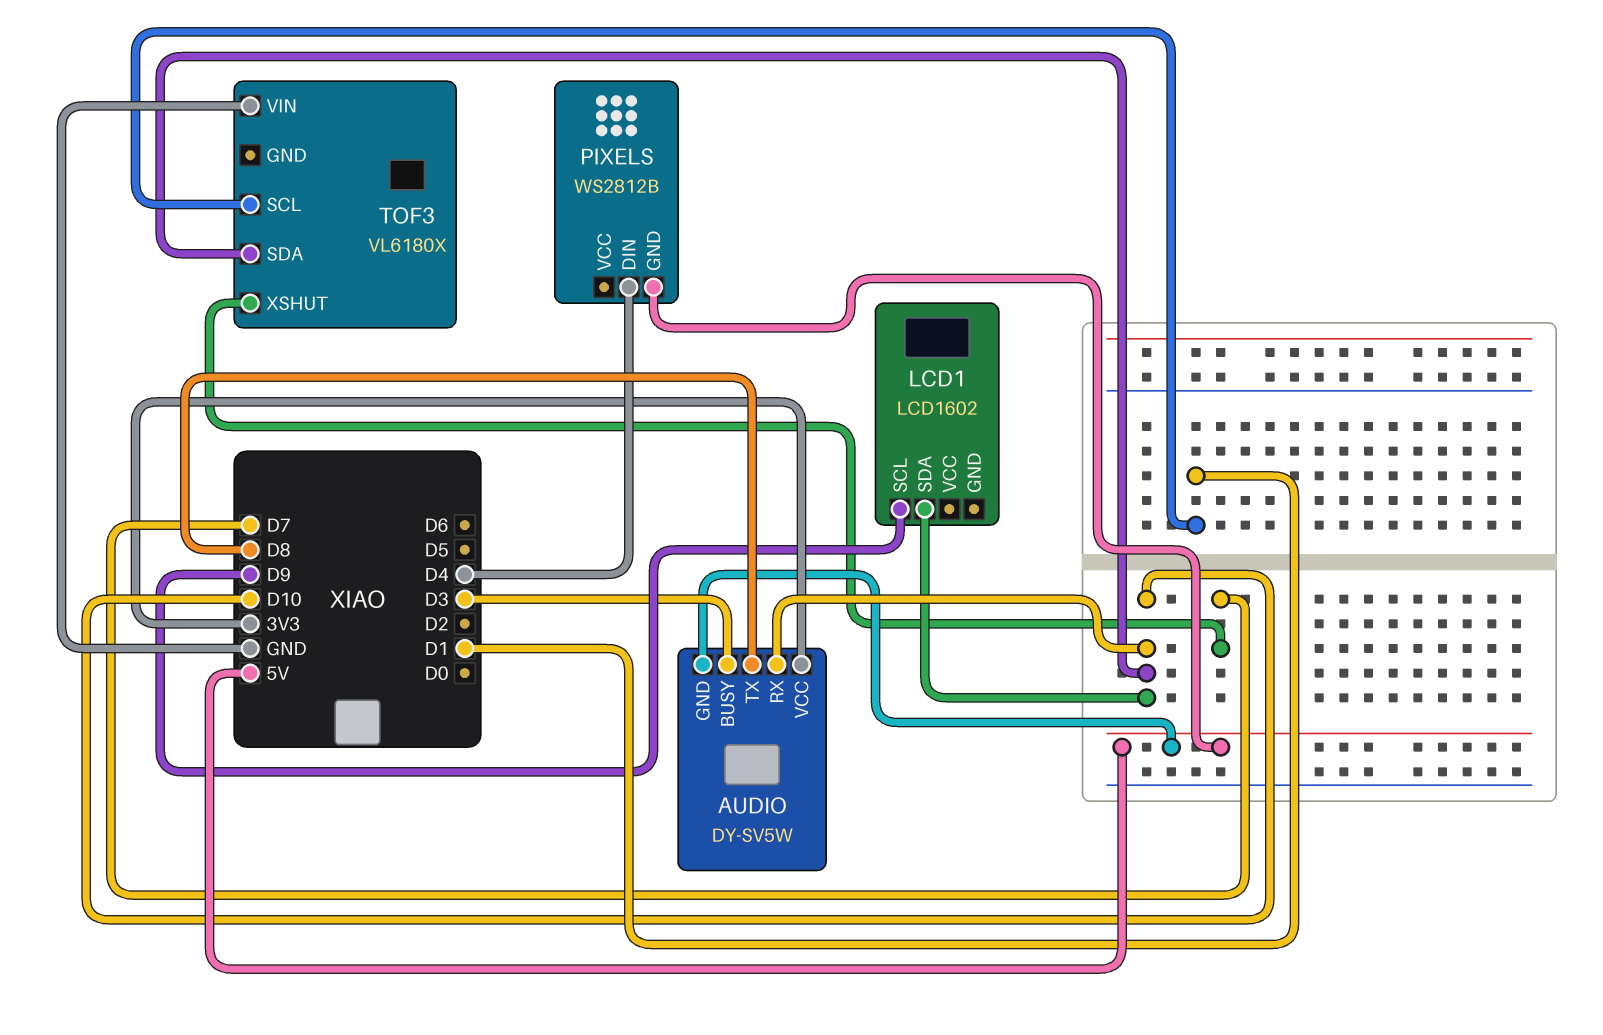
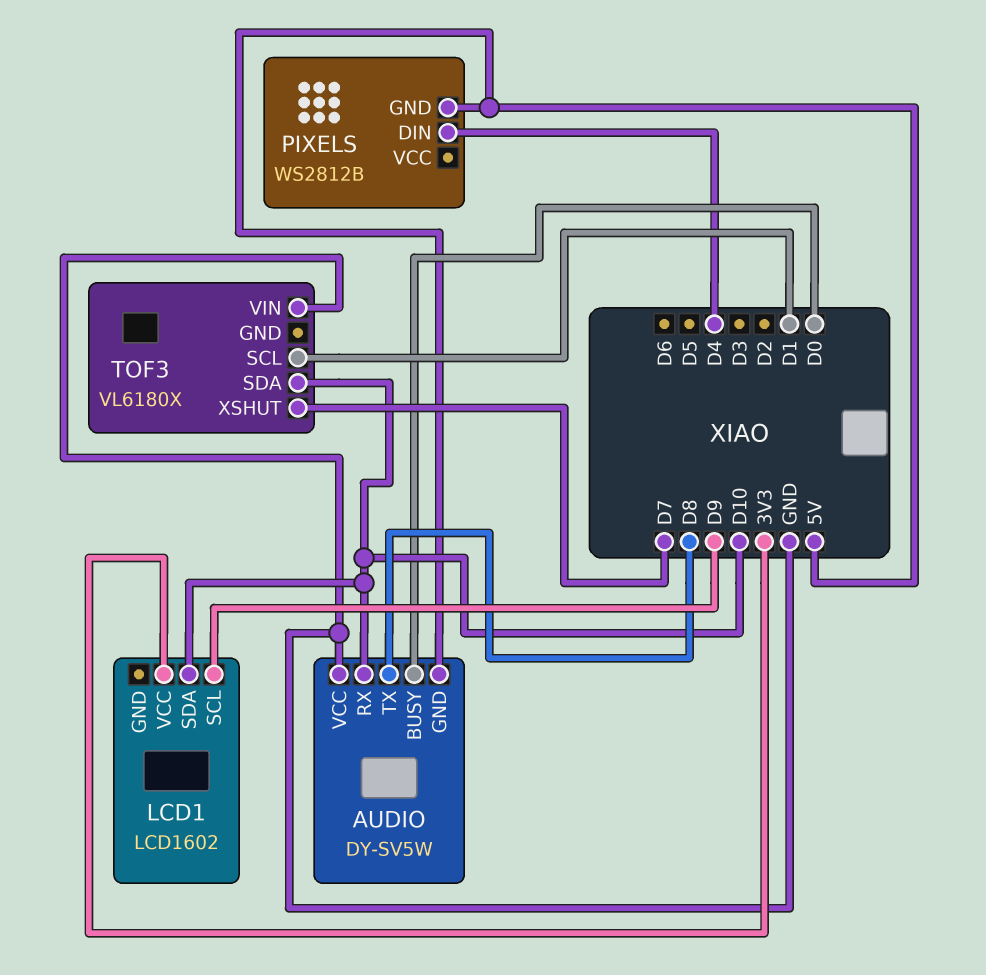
AUDIO pin BUSY: D3 -> D0
AUDIO pin VCC: 3V3 -> GND
LCD1 pin VCC: none -> 3V3

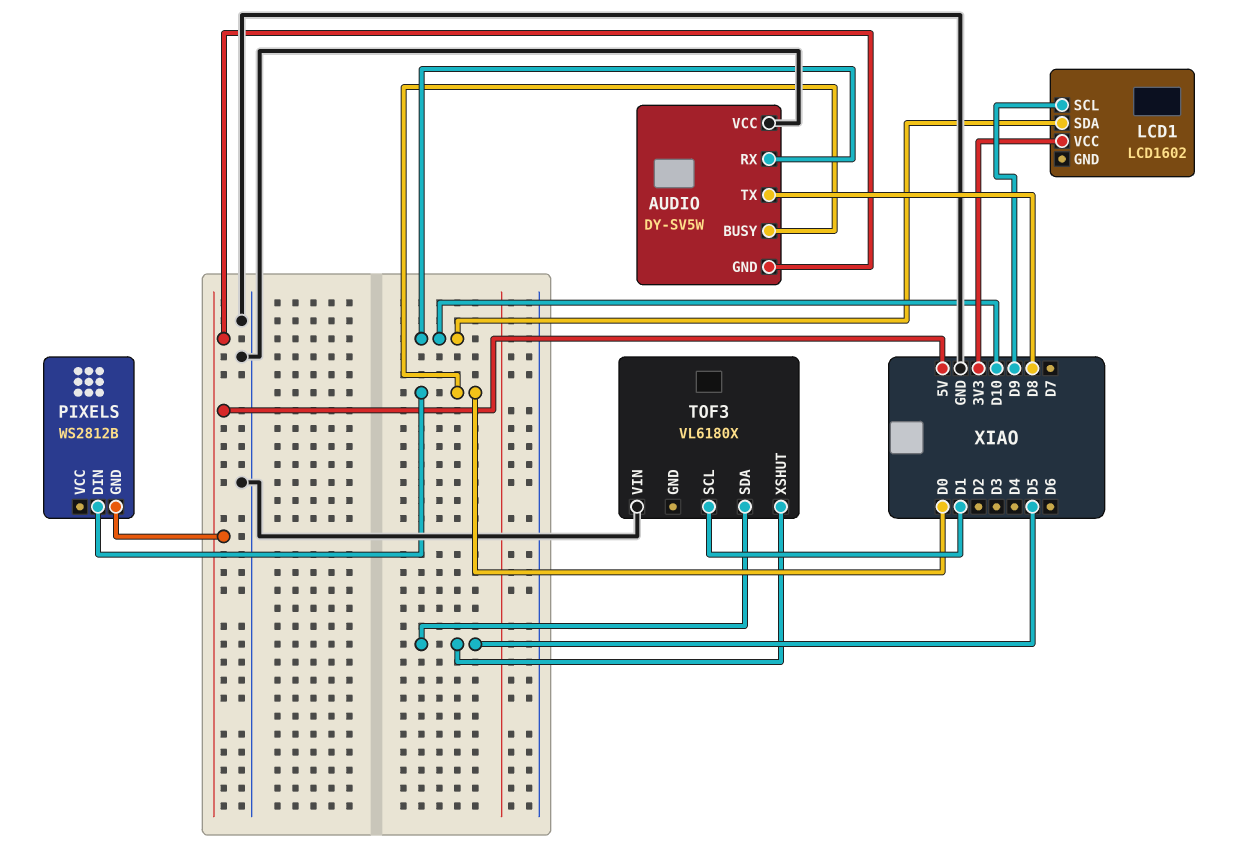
PIXELS pin DIN: D4 -> D0
TOF3 pin SDA: D10 -> D5
TOF3 pin XSHUT: D7 -> D5

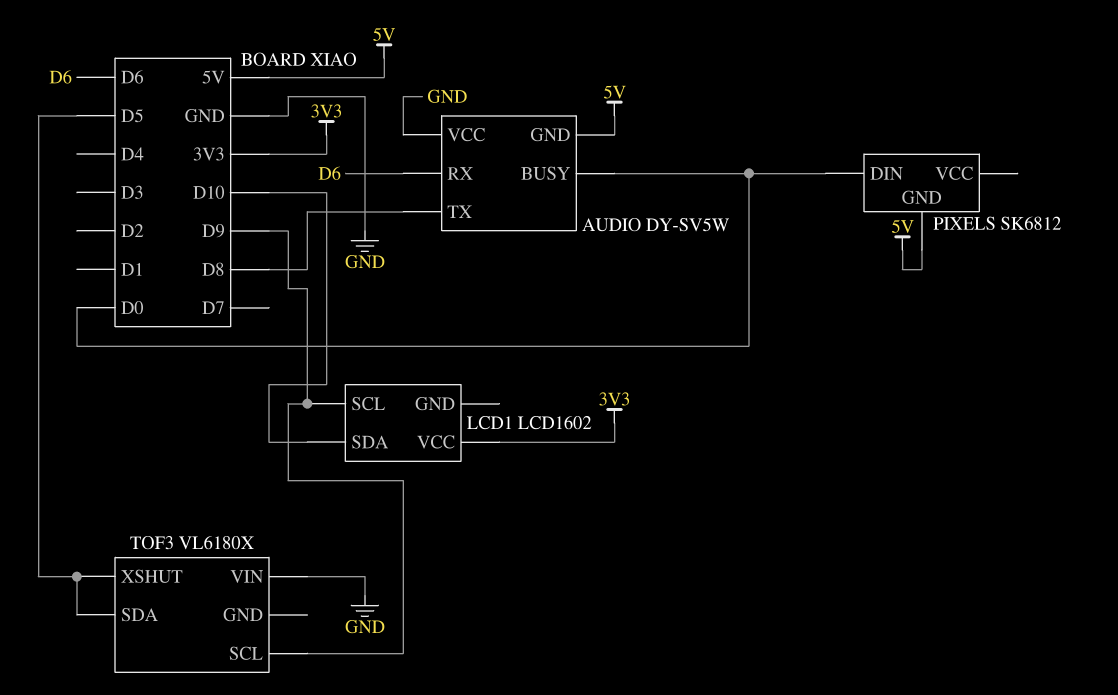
AUDIO pin RX: D10 -> D6
PIXELS: WS2812B -> SK6812
TOF3 pin SCL: D1 -> D9

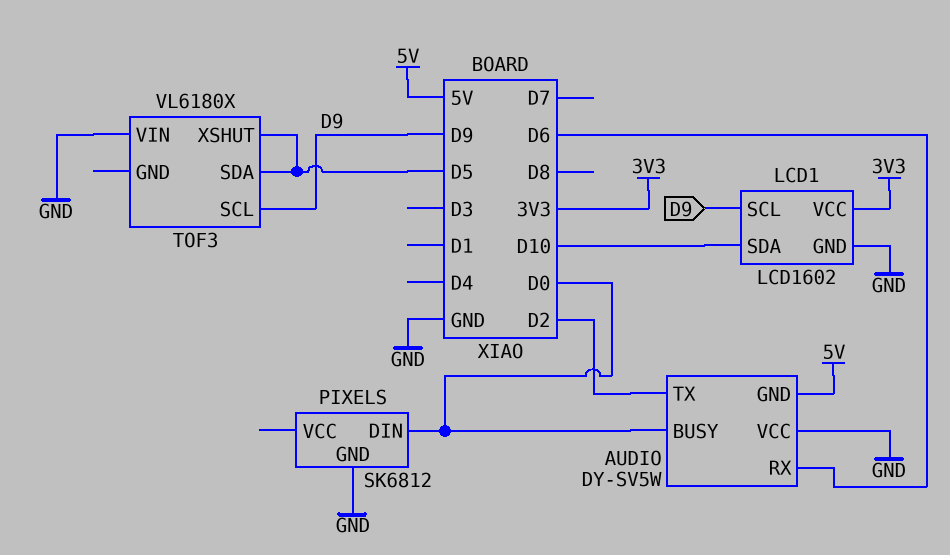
AUDIO pin TX: D8 -> D2
LCD1 pin GND: none -> GND
PIXELS pin GND: 5V -> GND

